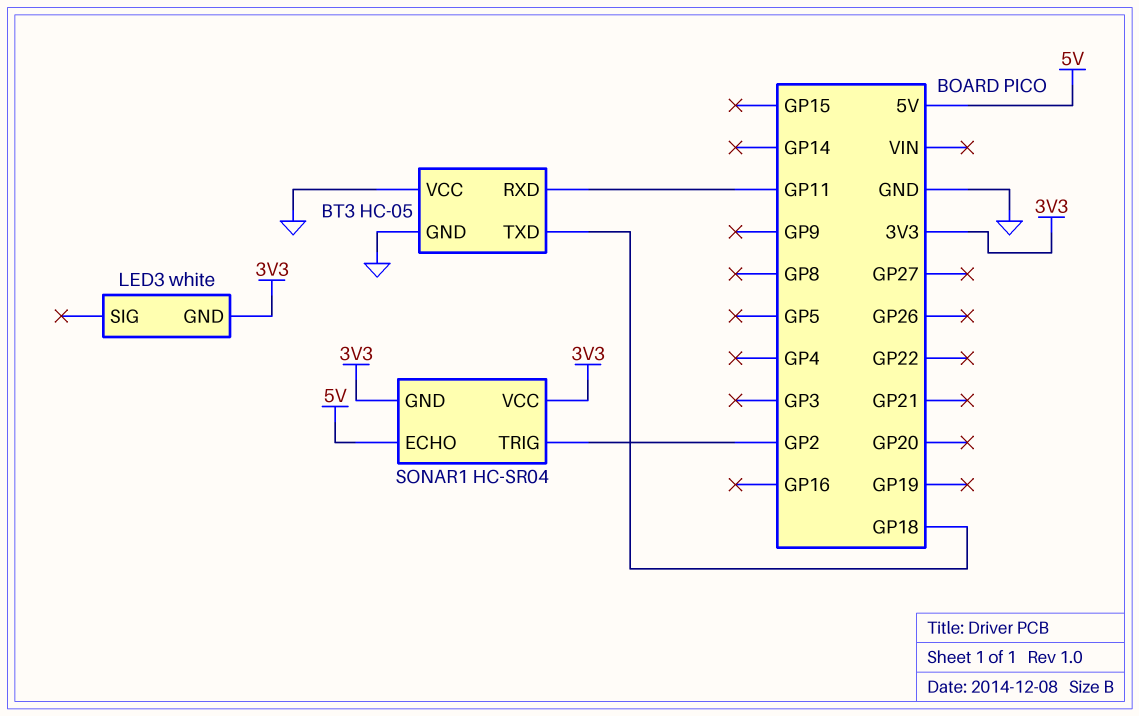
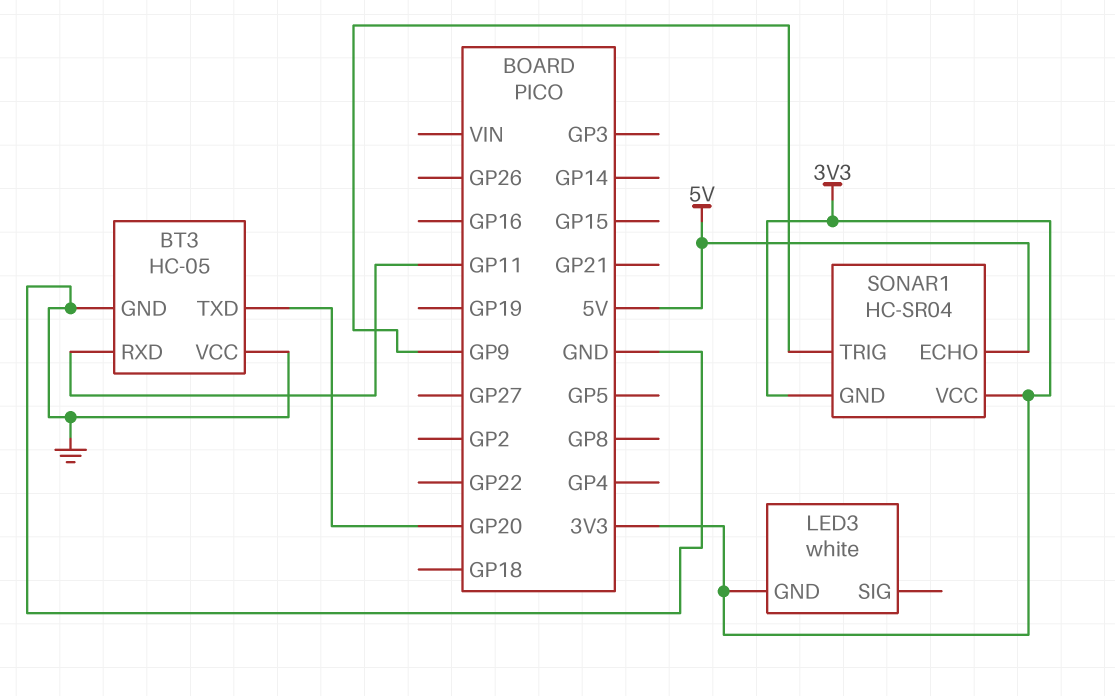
BT3 pin TXD: GP18 -> GP20
SONAR1 pin TRIG: GP2 -> GP9

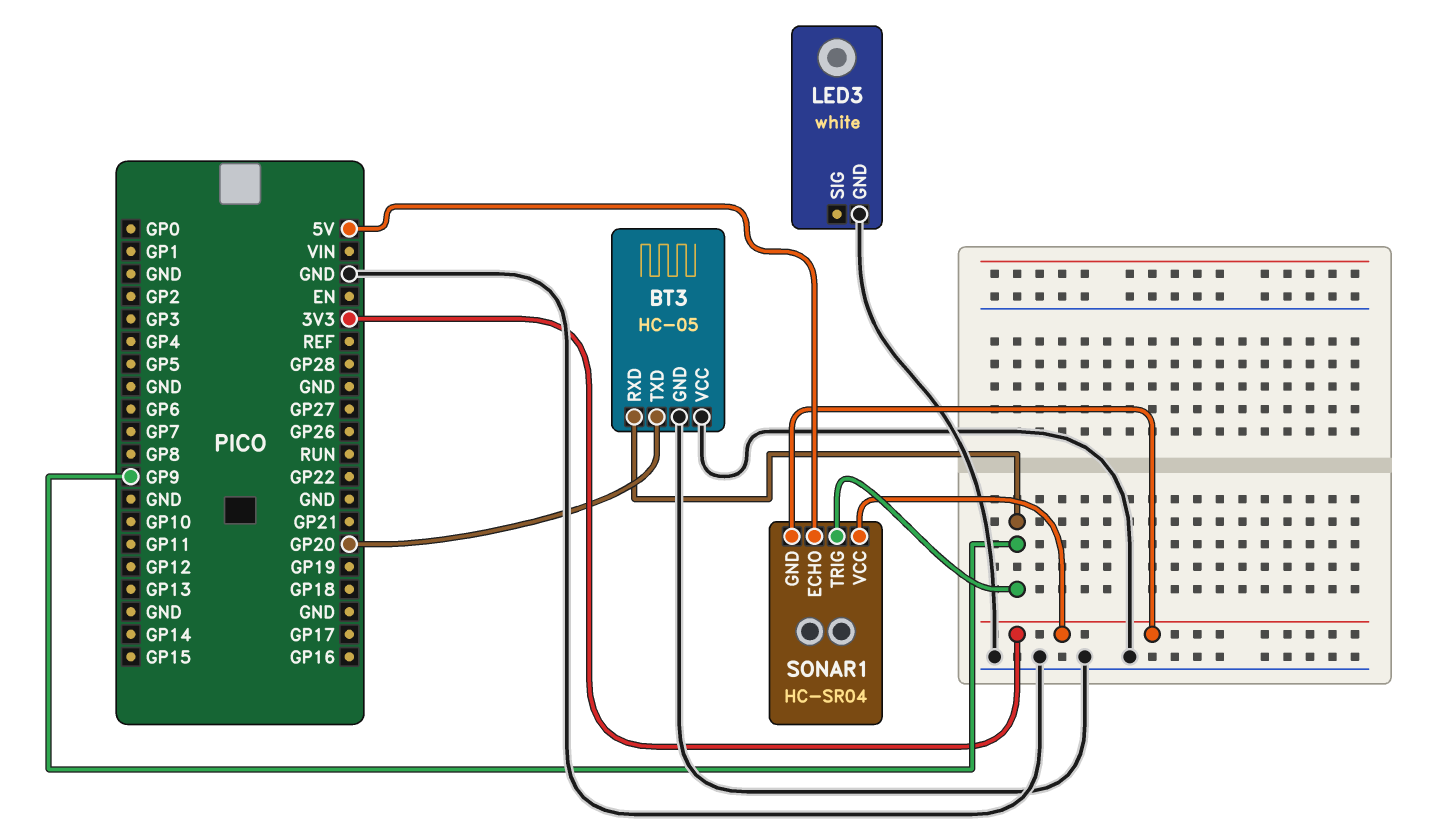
BT3 pin RXD: GP11 -> GP9
LED3 pin GND: 3V3 -> GND

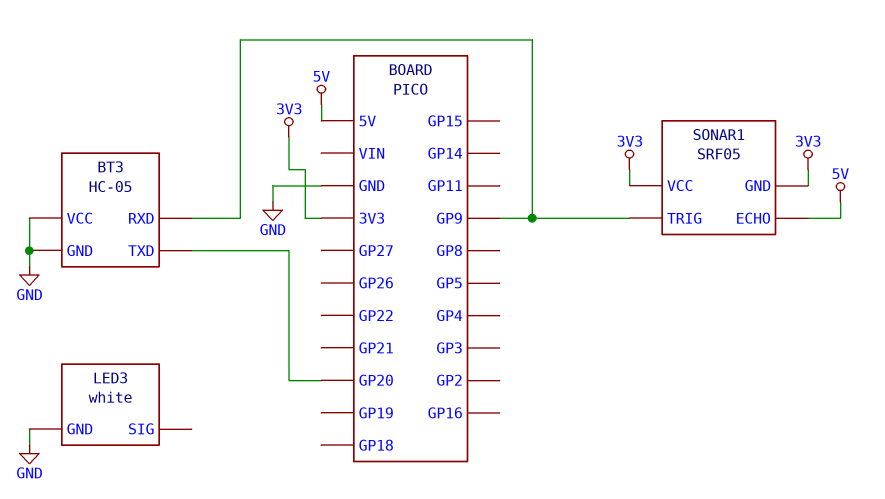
SONAR1: HC-SR04 -> SRF05

